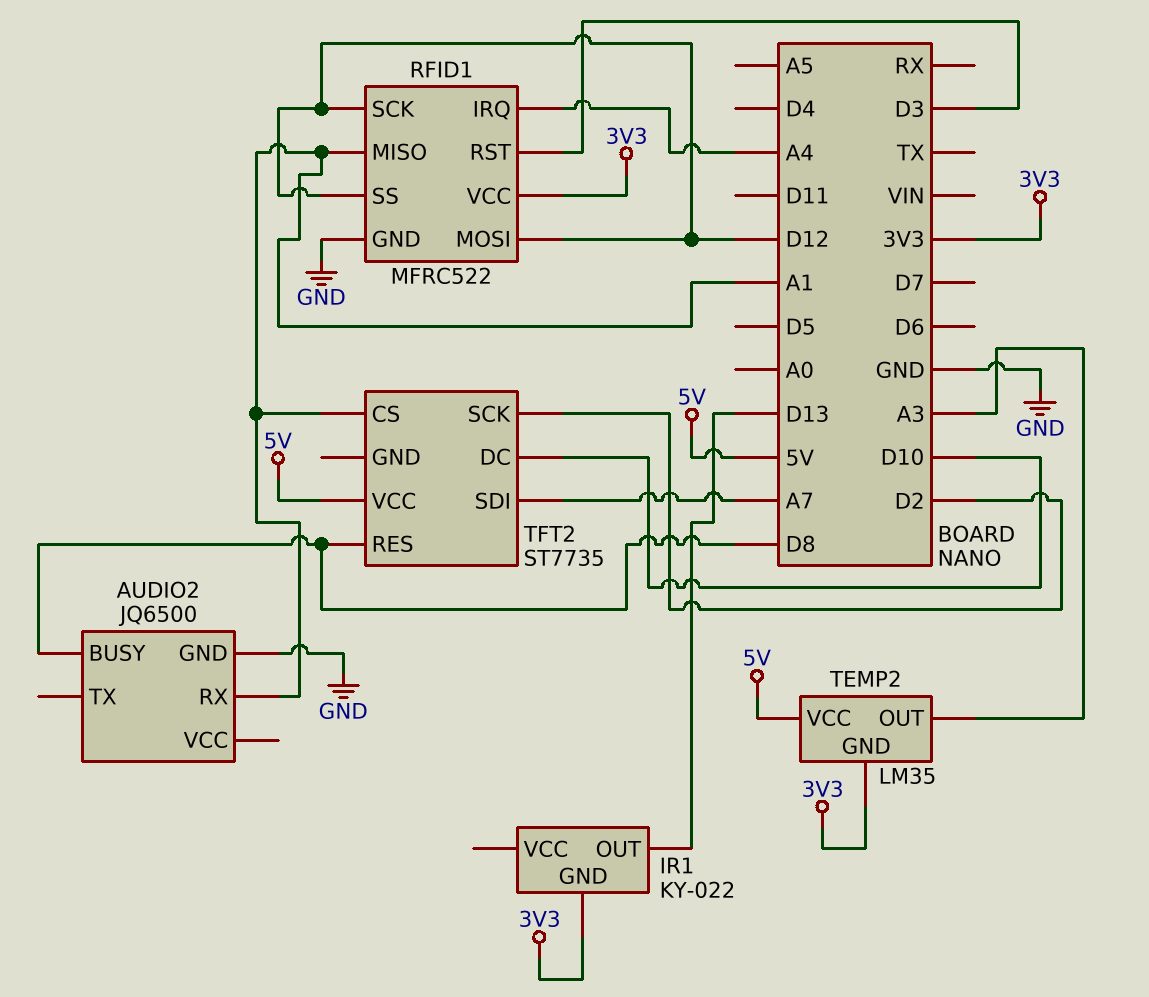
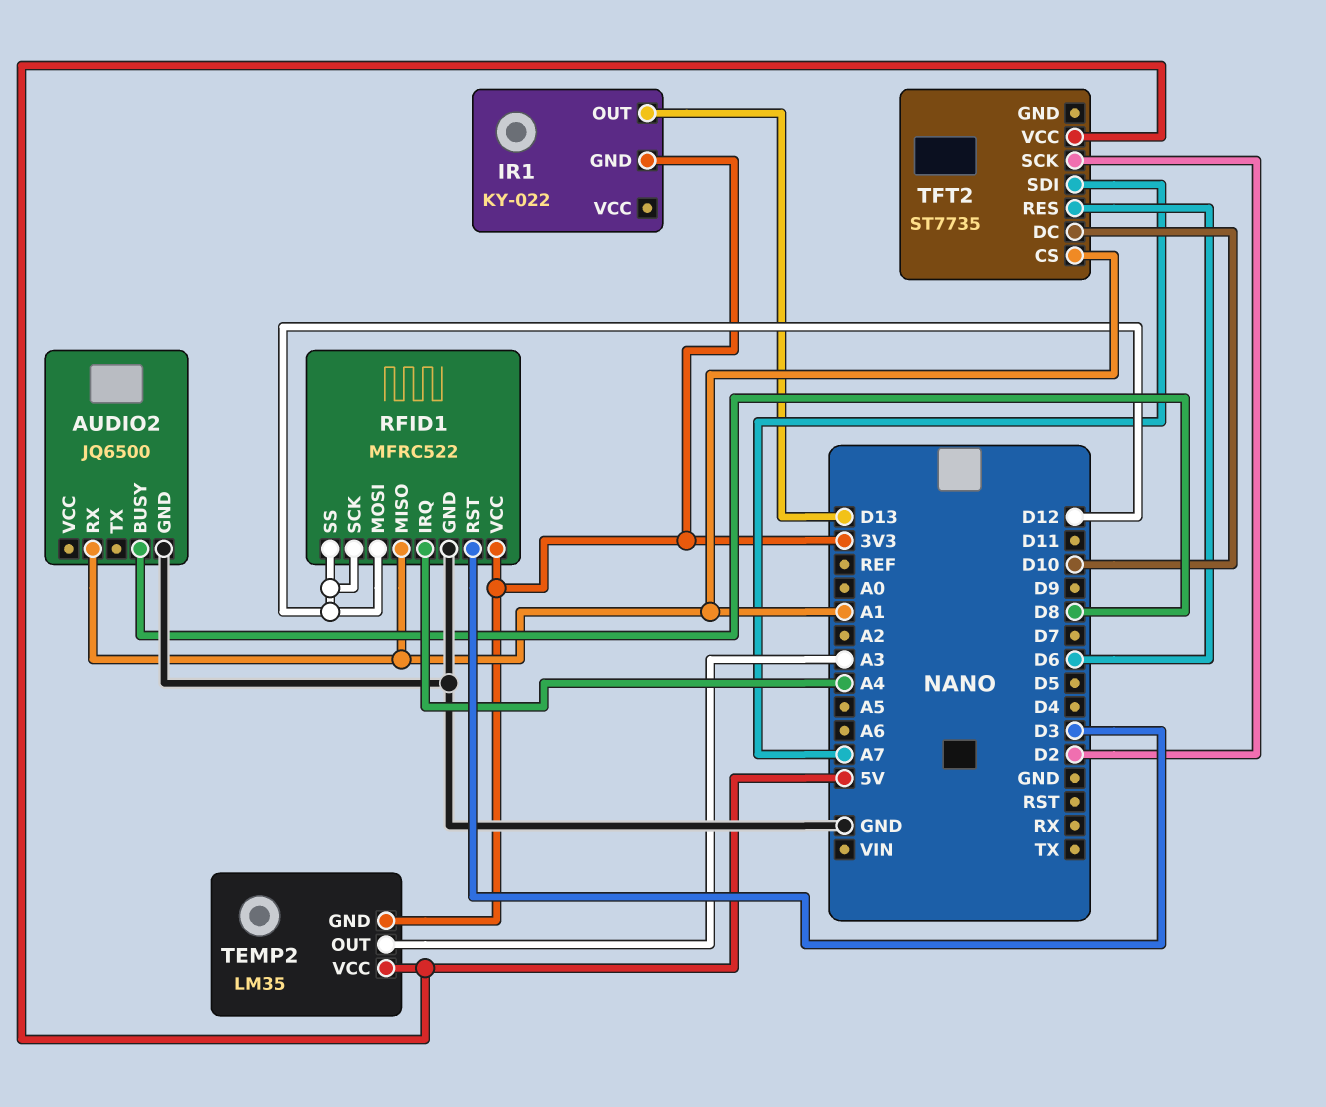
TFT2 pin RES: D8 -> D6

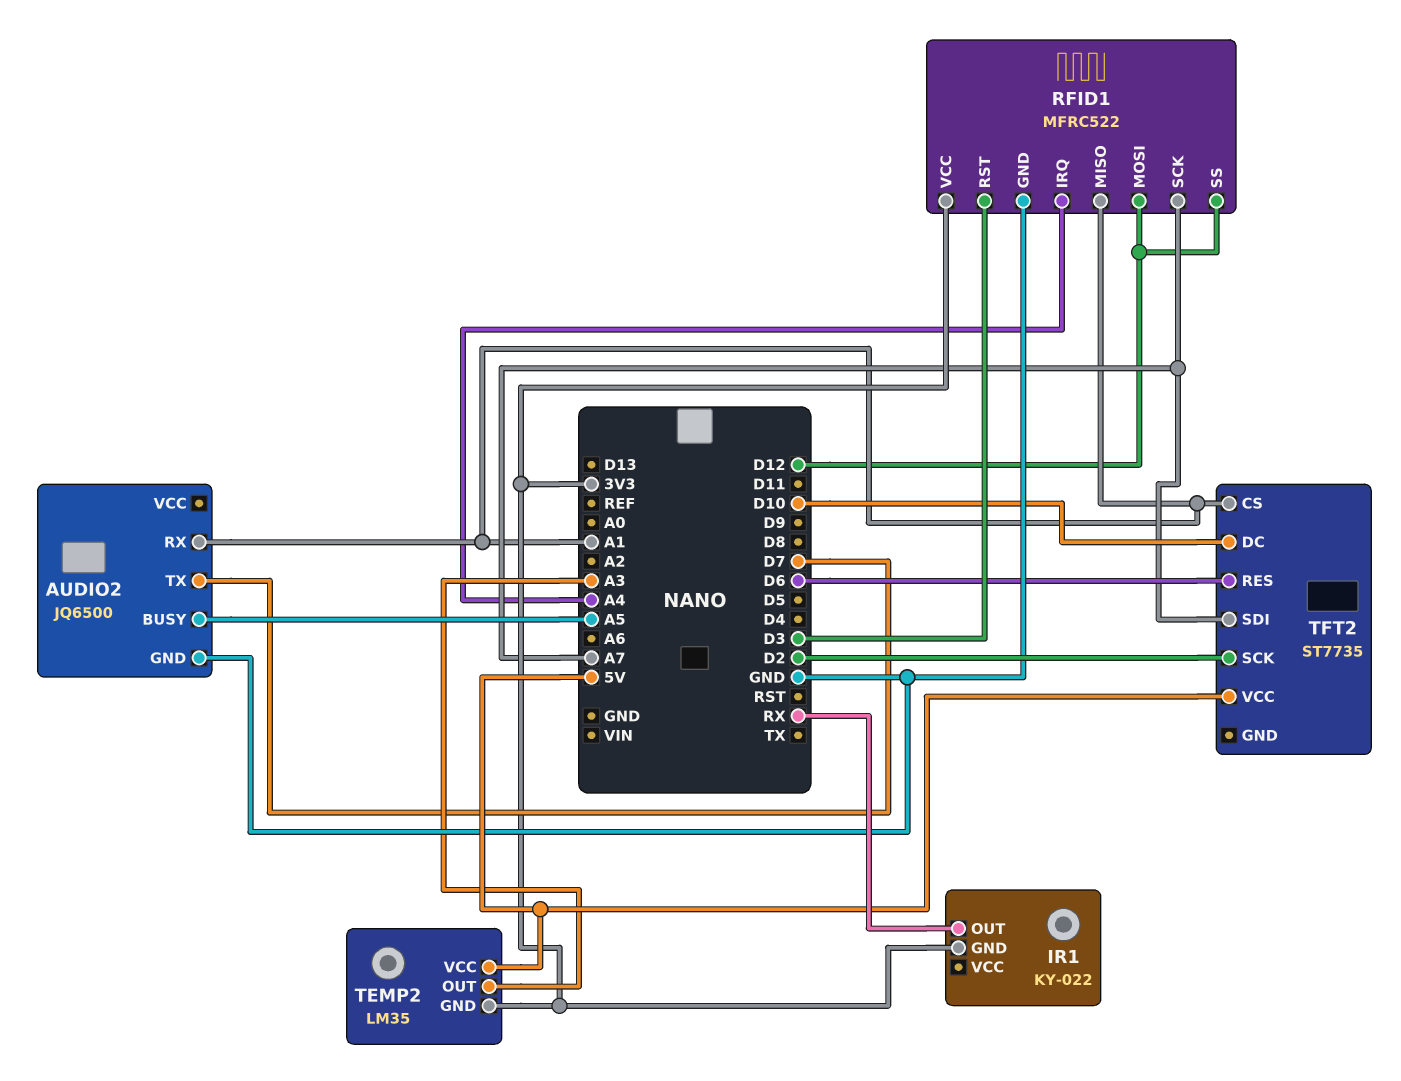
AUDIO2 pin BUSY: D8 -> A5
AUDIO2 pin TX: none -> D7
IR1 pin OUT: D13 -> RX
RFID1 pin SCK: D12 -> A7

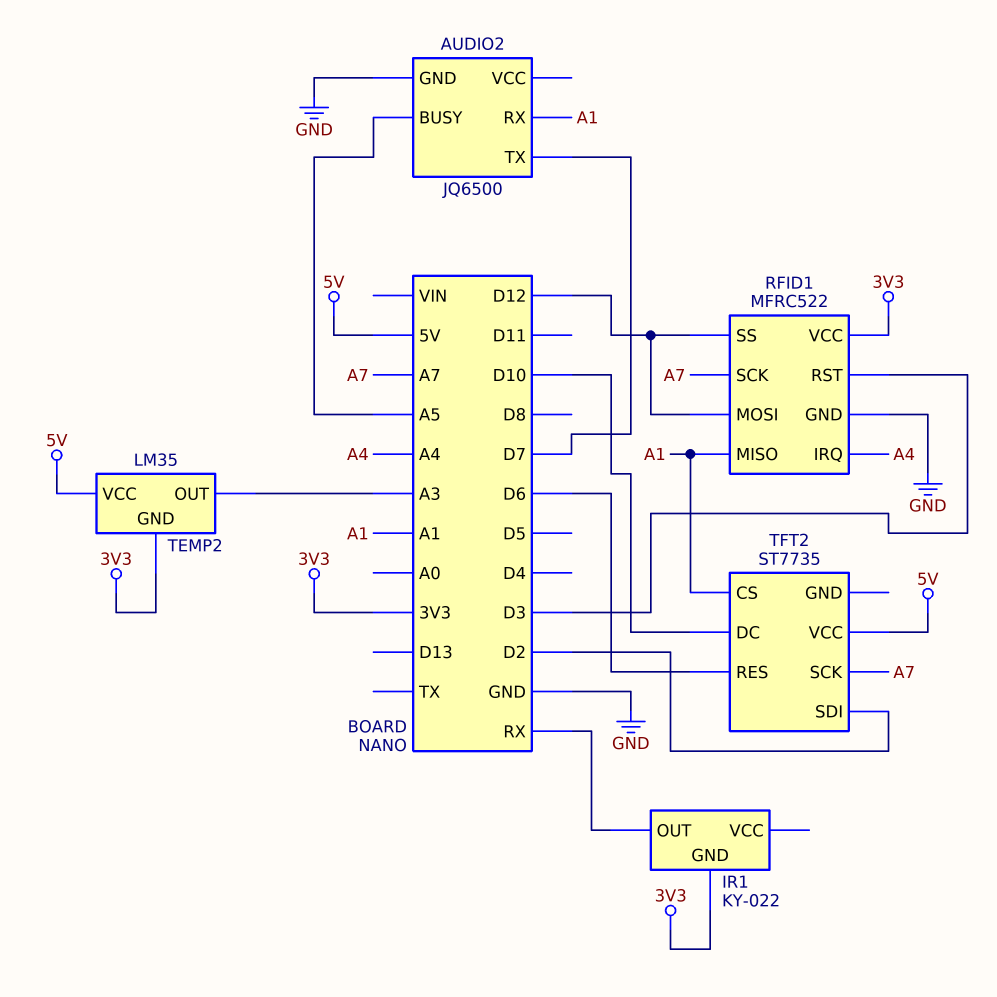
TFT2 pin SCK: D2 -> A7
TFT2 pin SDI: A7 -> D2

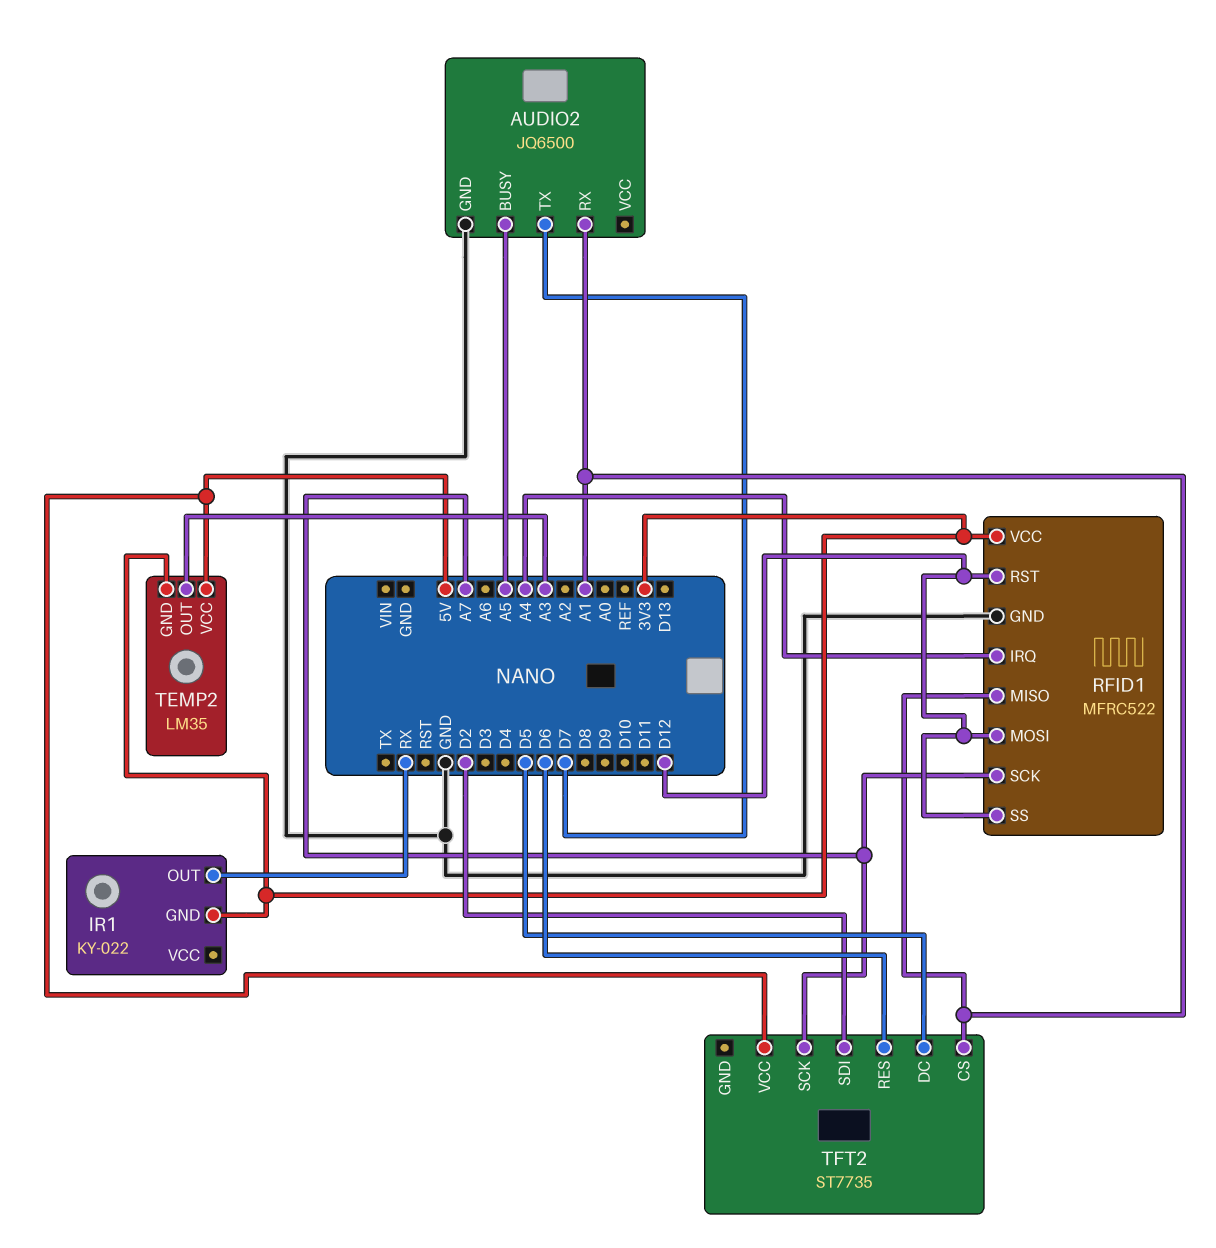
RFID1 pin RST: D3 -> D12
TFT2 pin DC: D10 -> D5

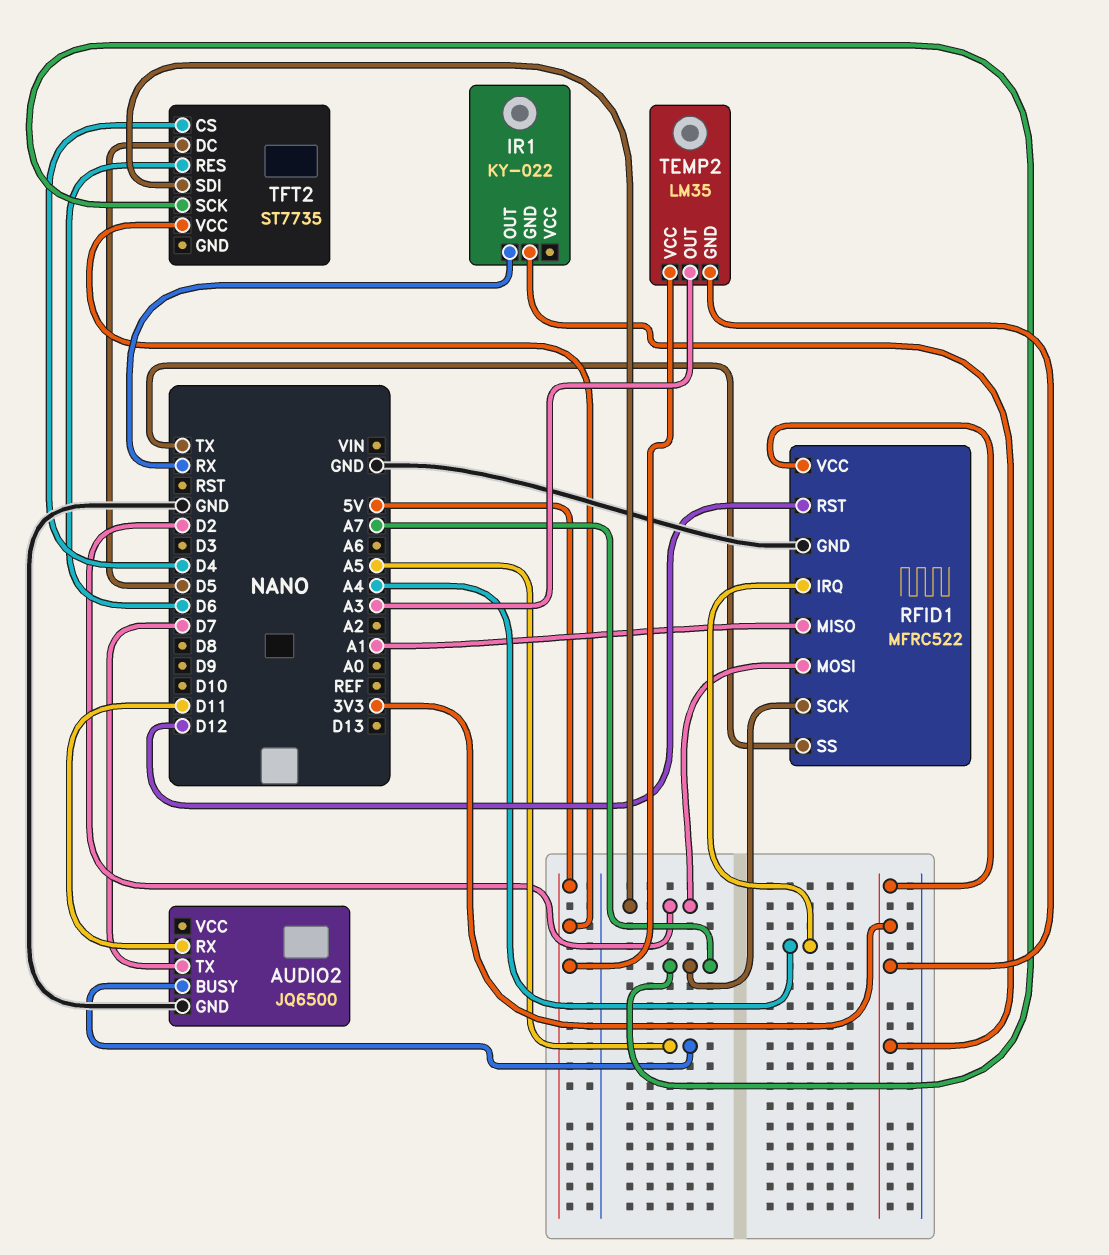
AUDIO2 pin RX: A1 -> D11
RFID1 pin MOSI: D12 -> D2
RFID1 pin SS: D12 -> TX
TFT2 pin CS: A1 -> D4

